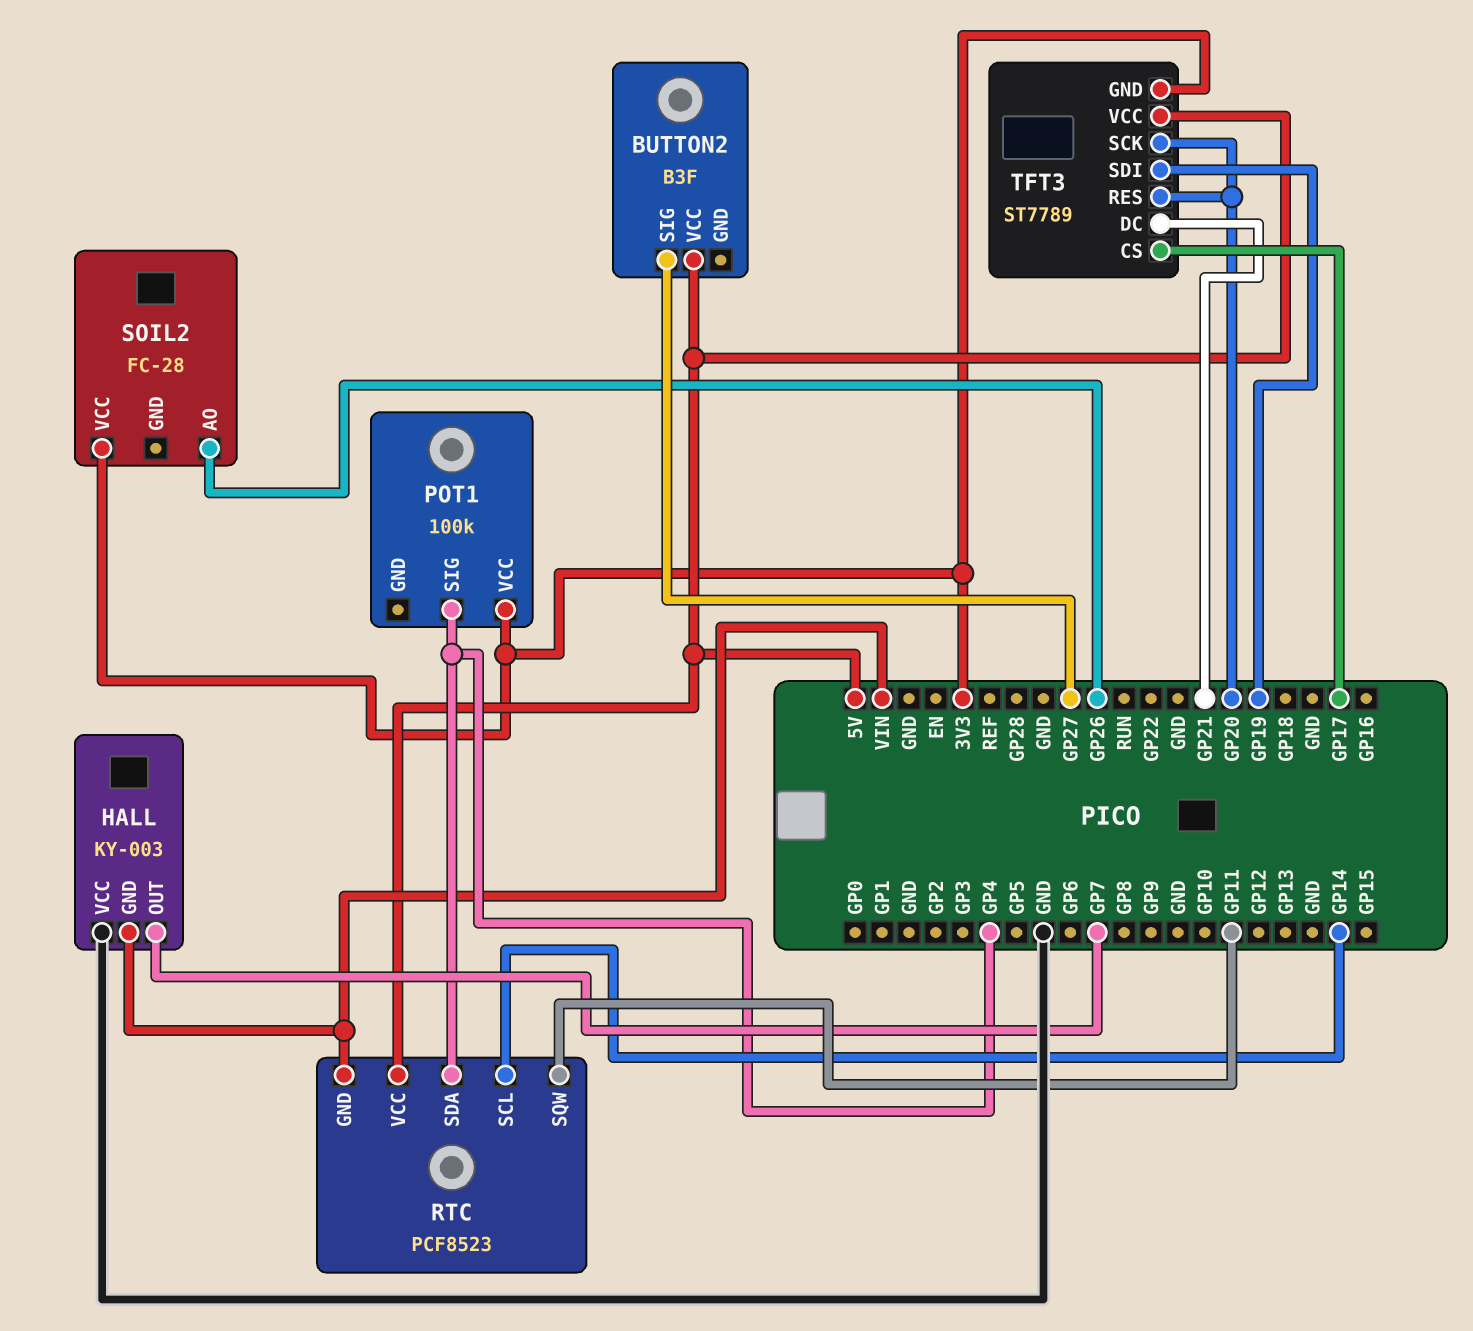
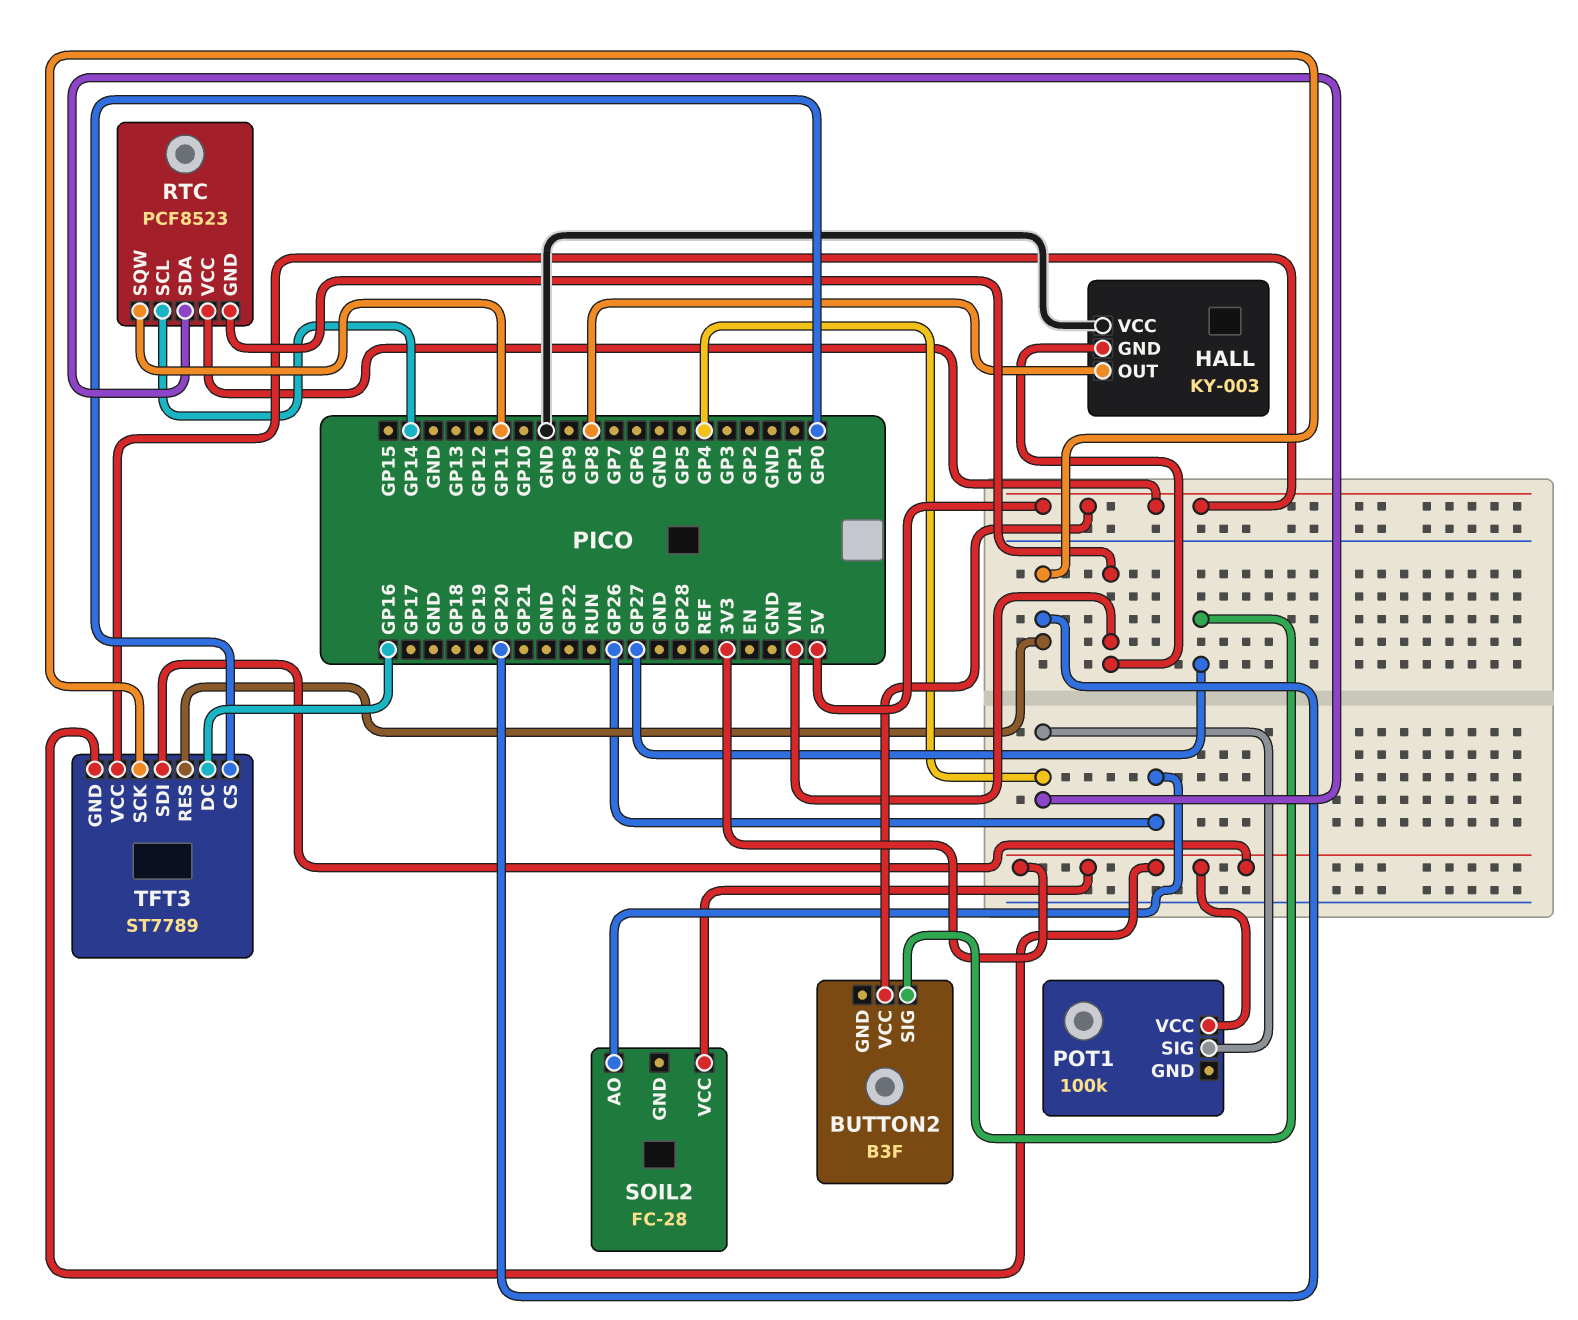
HALL pin OUT: GP7 -> GP8
TFT3 pin CS: GP17 -> GP0
TFT3 pin DC: GP21 -> GP16
TFT3 pin SDI: GP19 -> 3V3

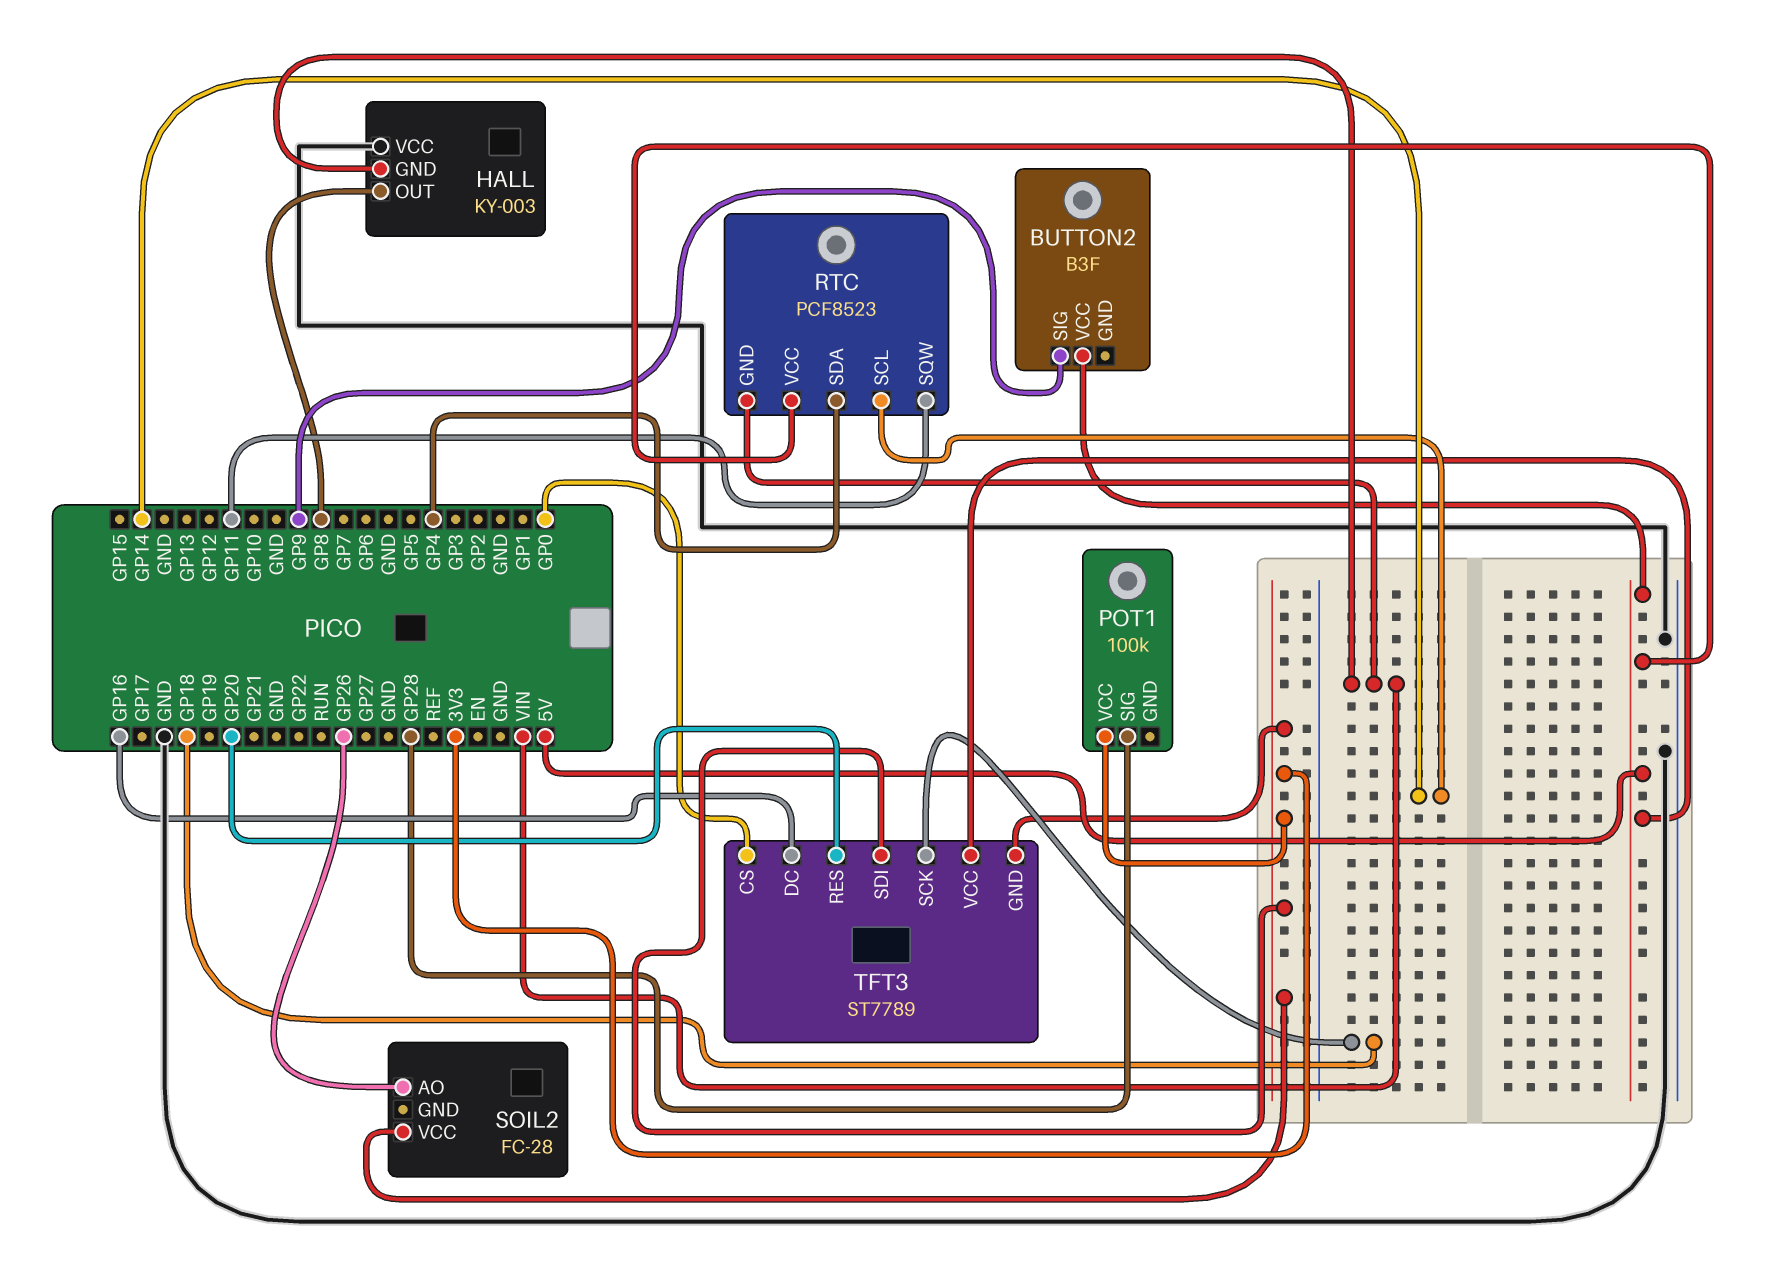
BUTTON2 pin SIG: GP27 -> GP9
POT1 pin SIG: GP4 -> GP28
TFT3 pin SCK: GP20 -> GP18

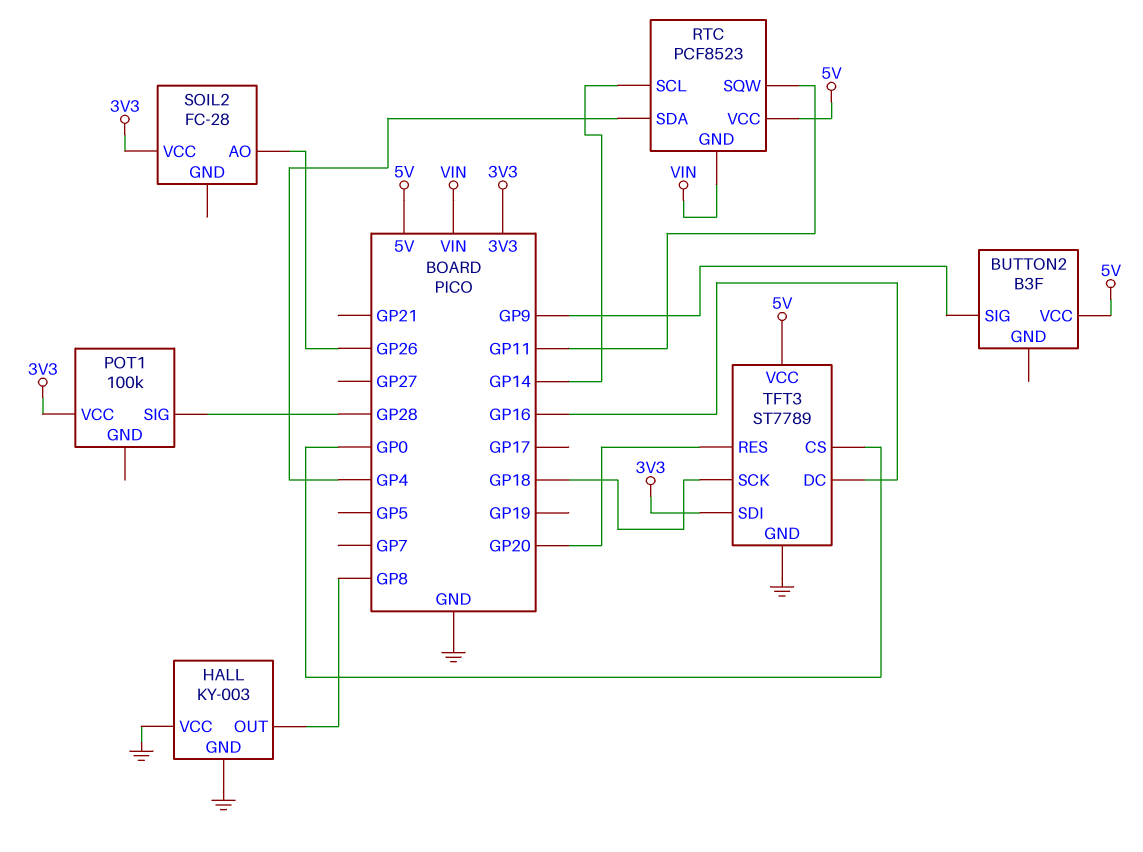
HALL pin GND: VIN -> GND
TFT3 pin GND: 3V3 -> GND

